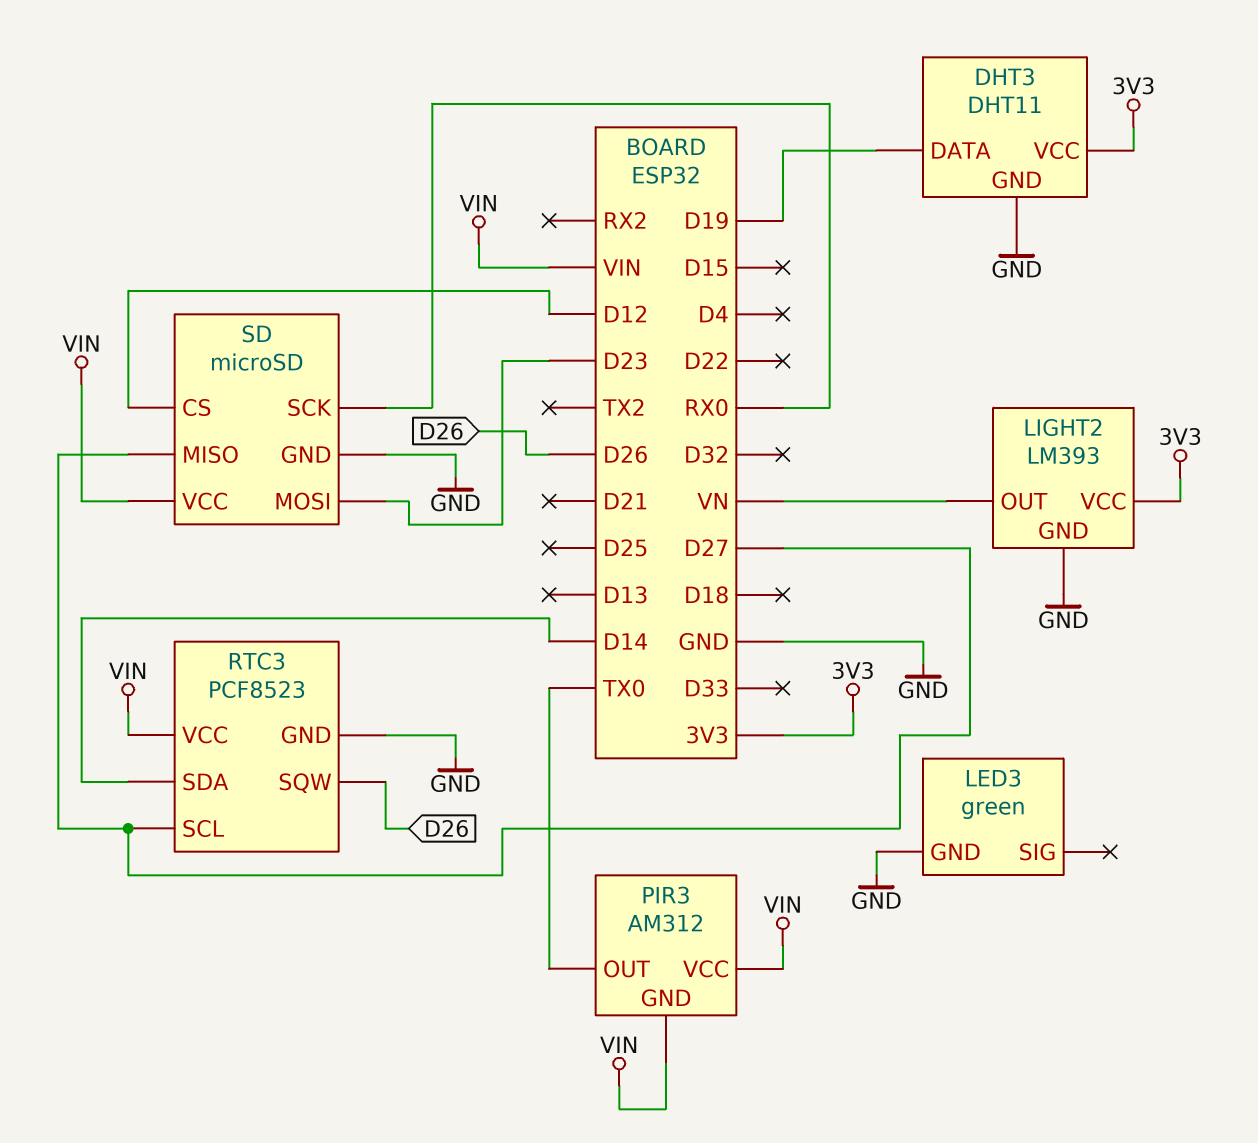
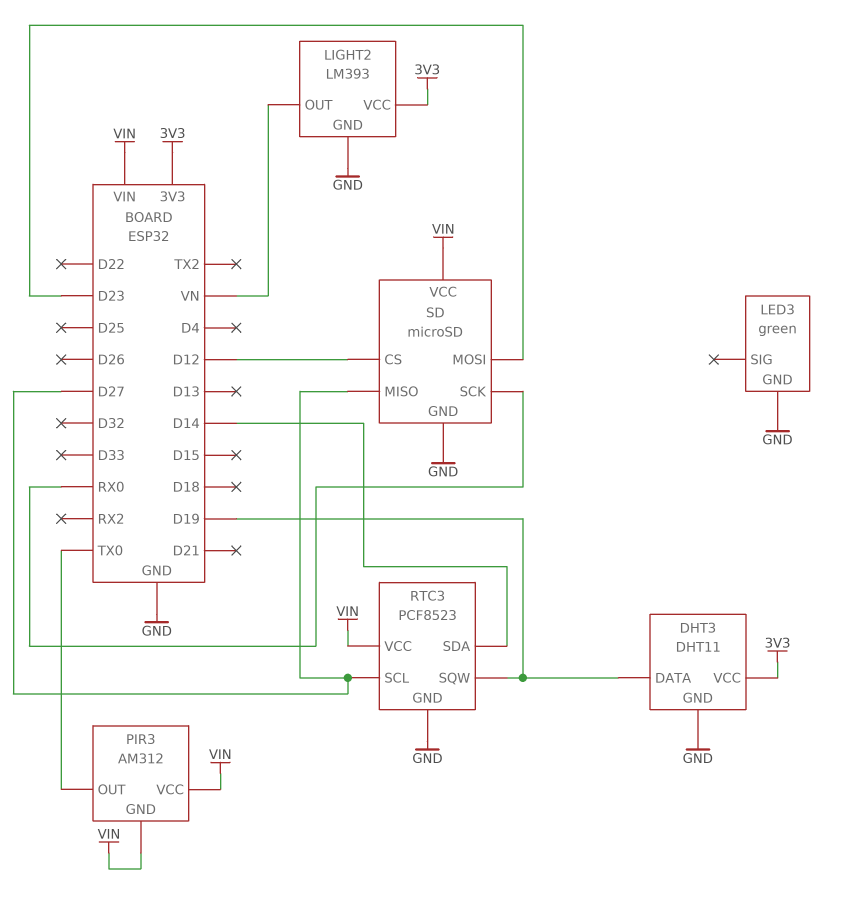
RTC3 pin SQW: D26 -> D19

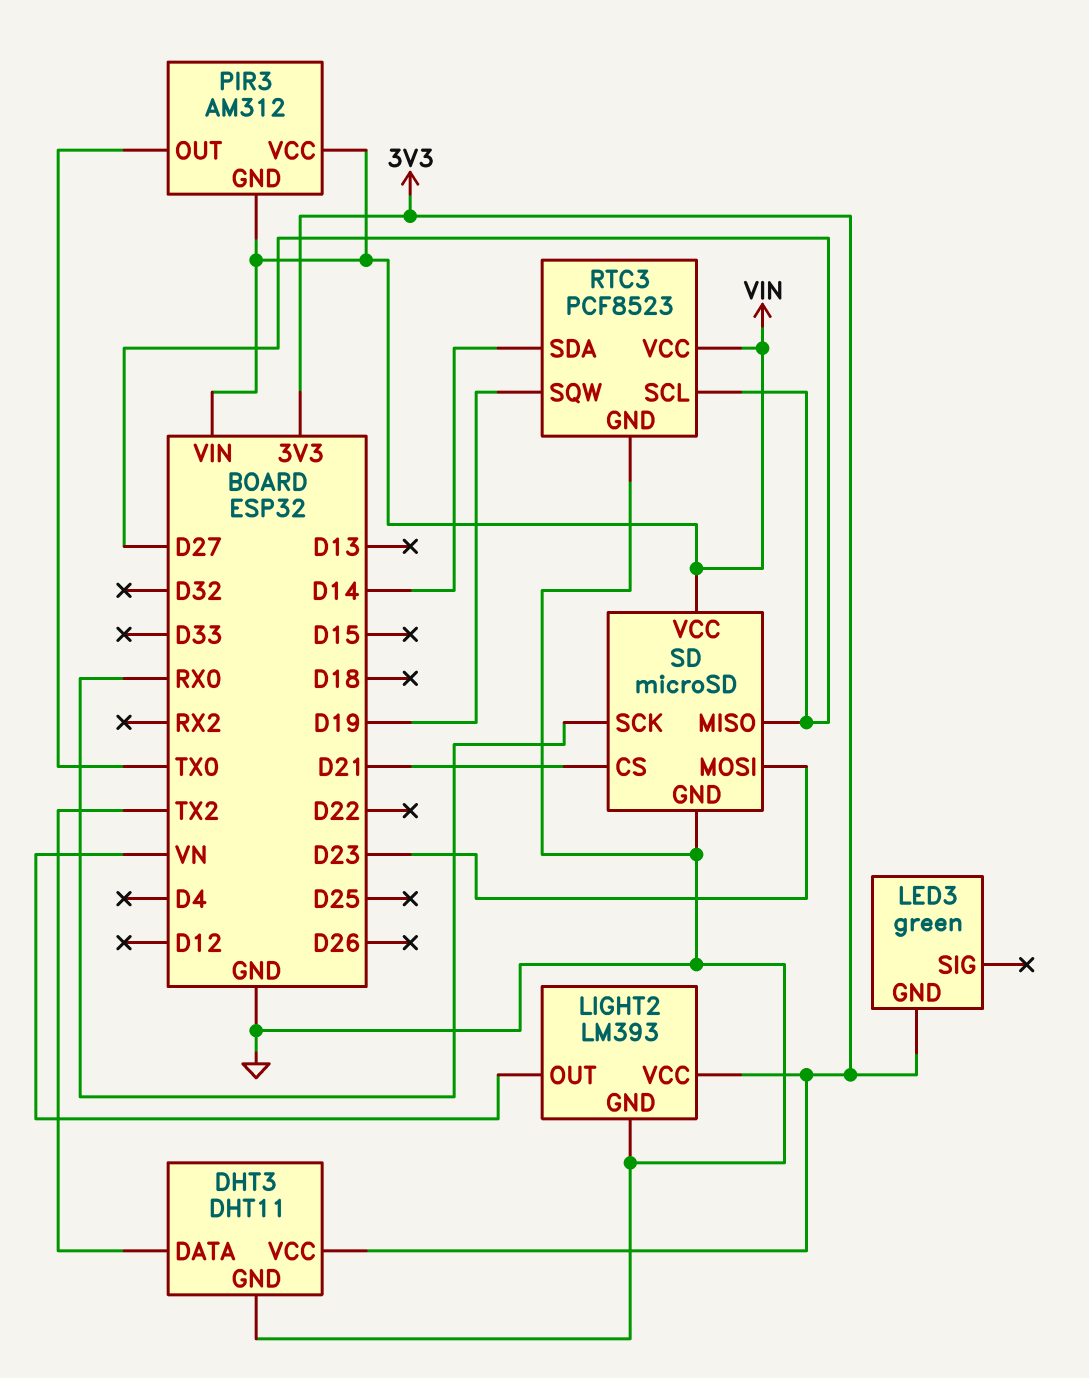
DHT3 pin DATA: D19 -> TX2
LED3 pin GND: GND -> 3V3
SD pin CS: D12 -> D21

